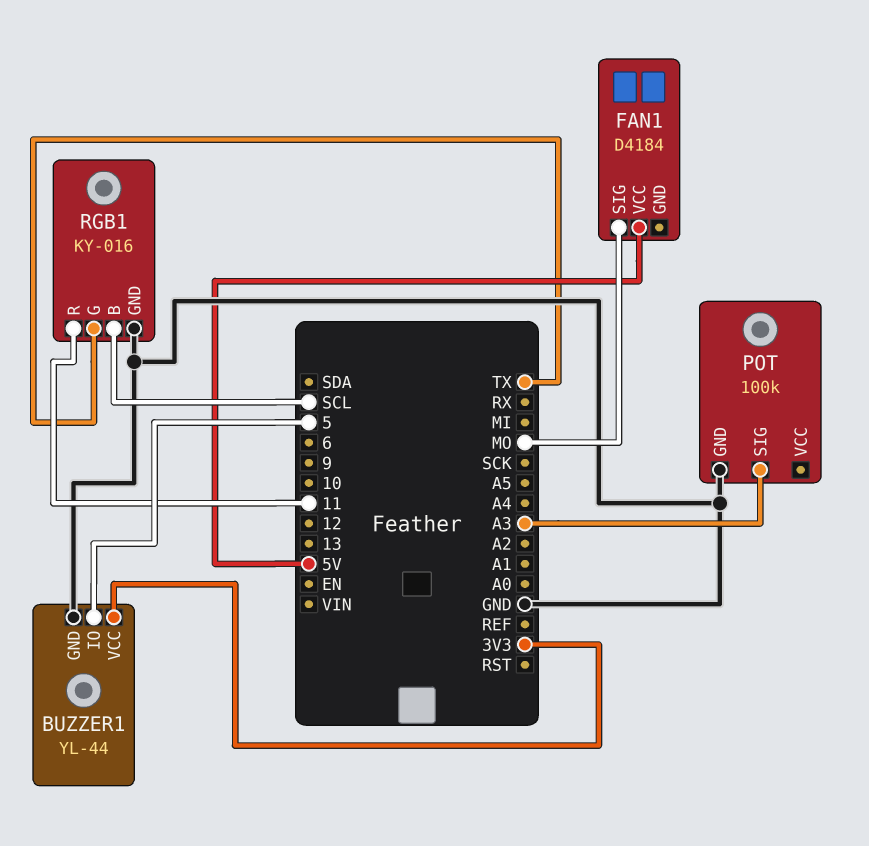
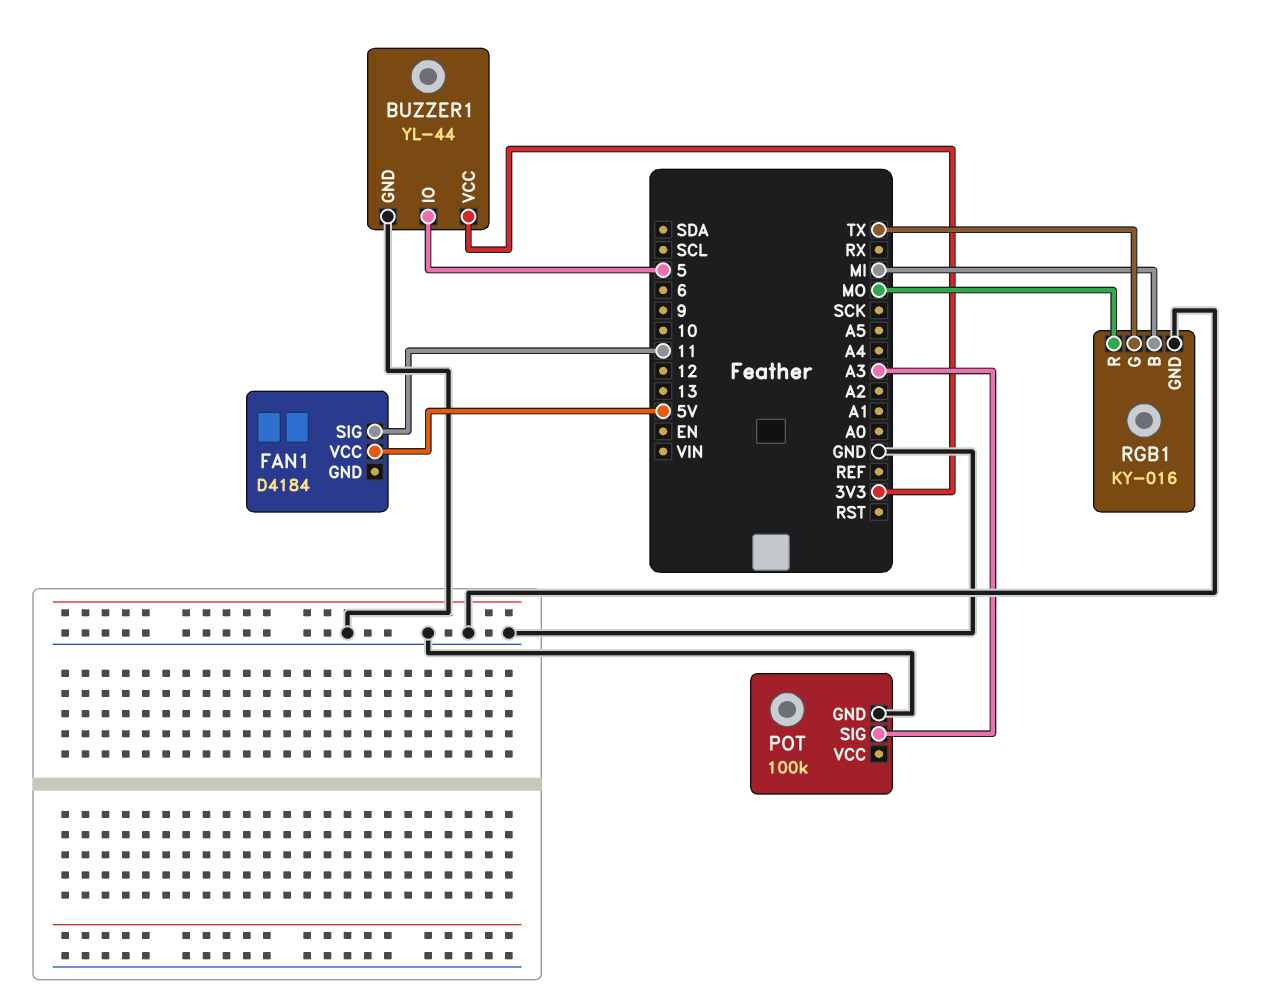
FAN1 pin SIG: MO -> 11
RGB1 pin B: SCL -> MI
RGB1 pin R: 11 -> MO

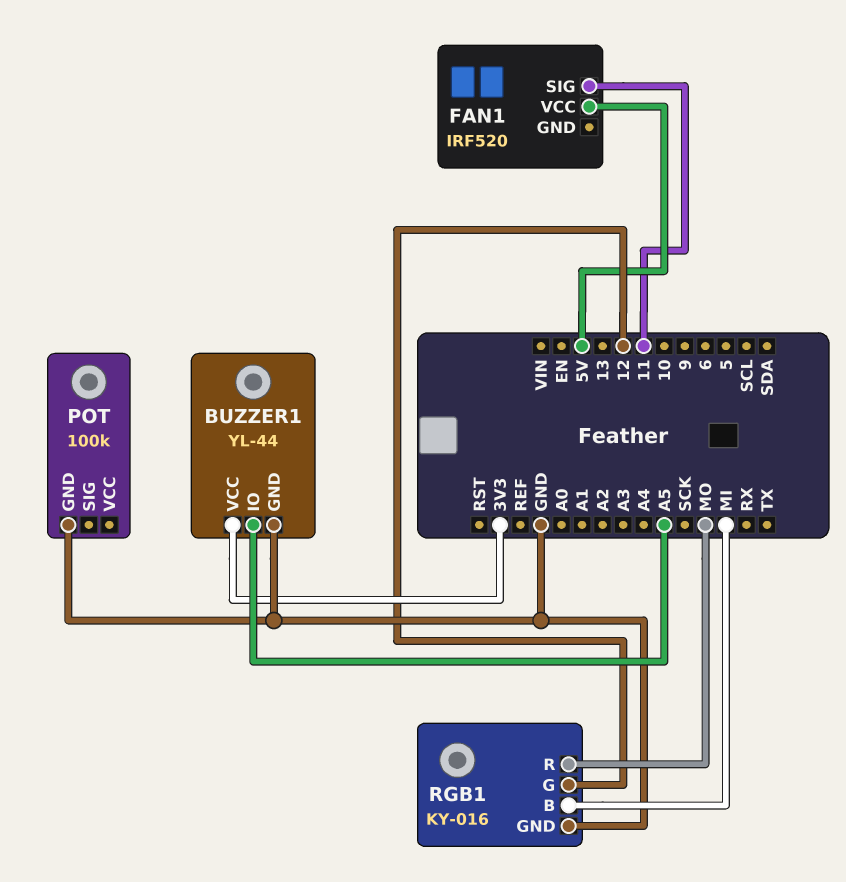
BUZZER1 pin IO: 5 -> A5
FAN1: D4184 -> IRF520
POT pin SIG: A3 -> none
RGB1 pin G: TX -> 12

